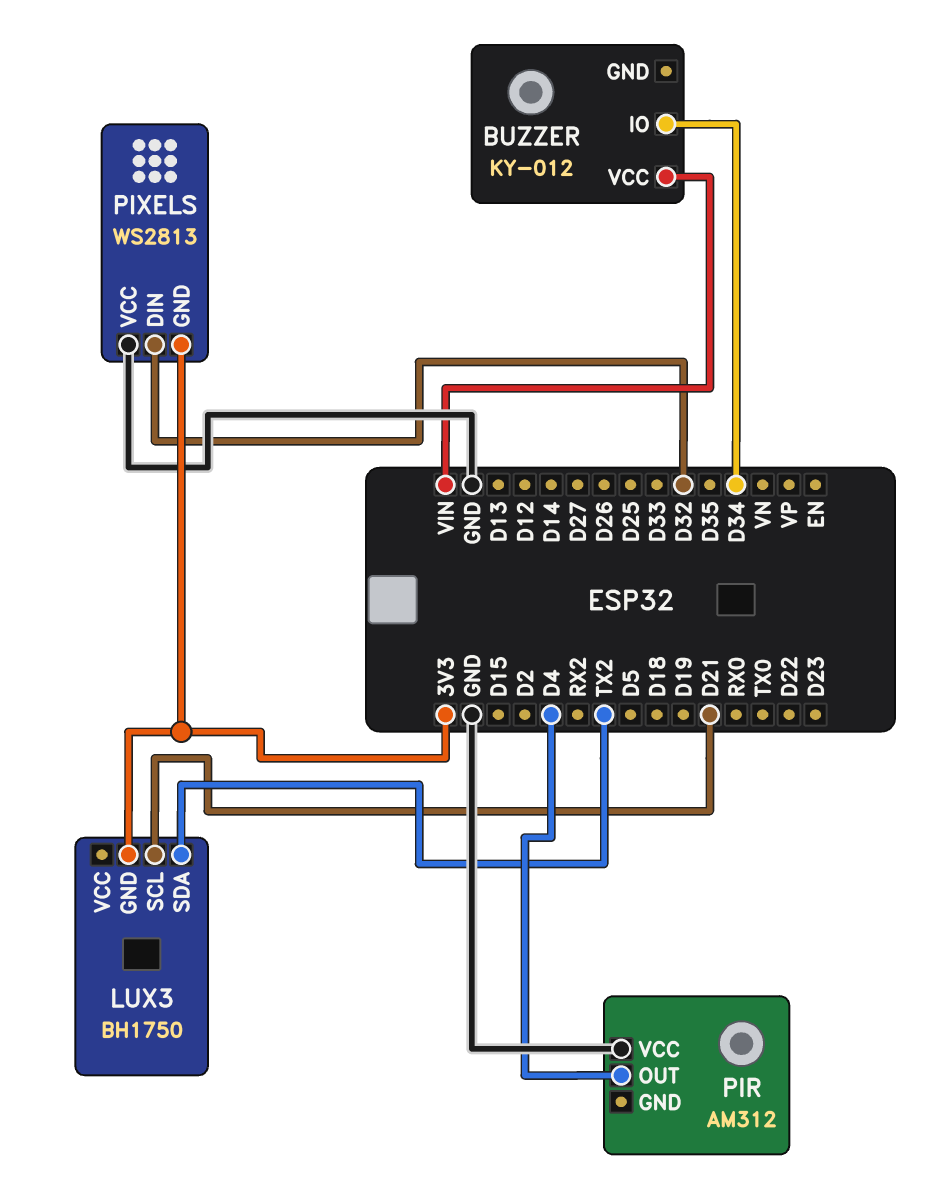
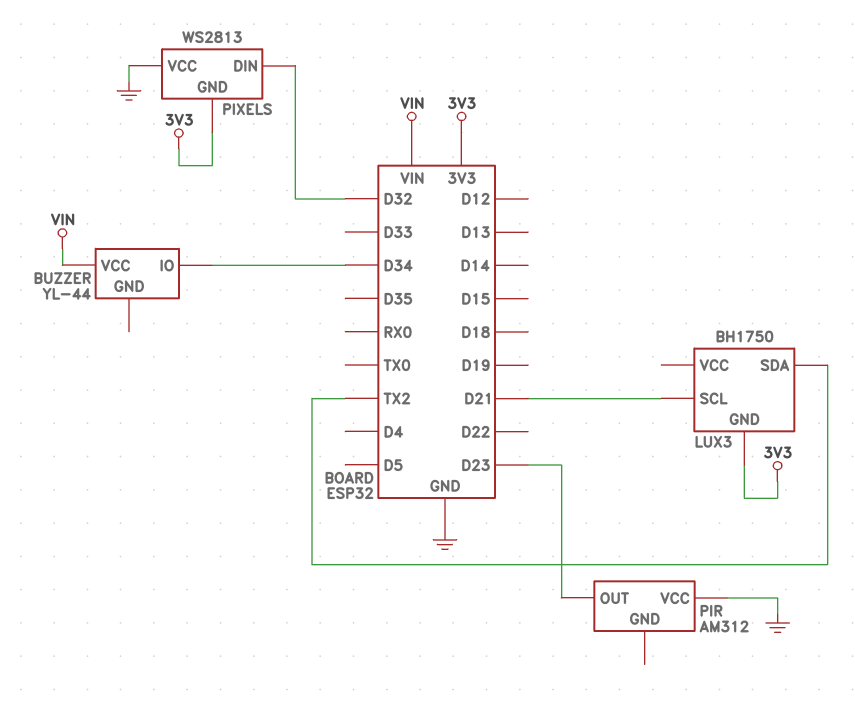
BUZZER: KY-012 -> YL-44
PIR pin OUT: D4 -> D23

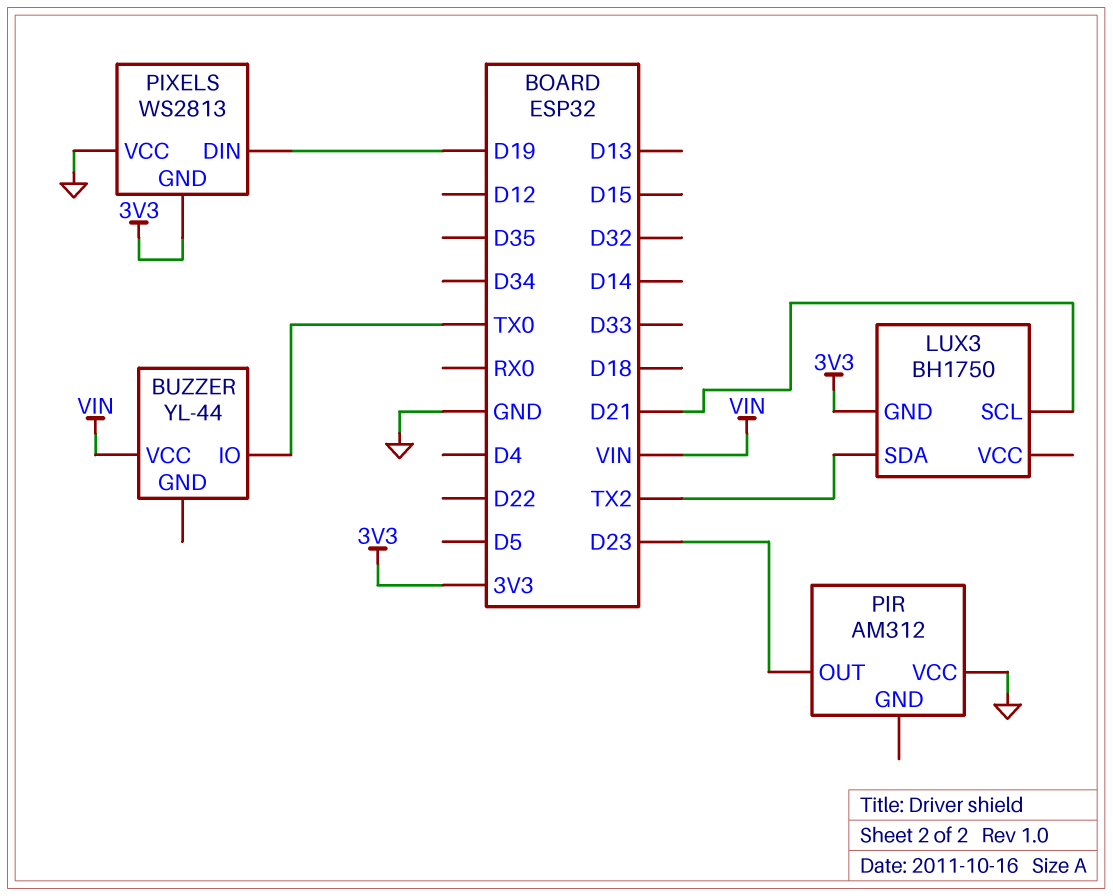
BUZZER pin IO: D34 -> TX0
PIXELS pin DIN: D32 -> D19

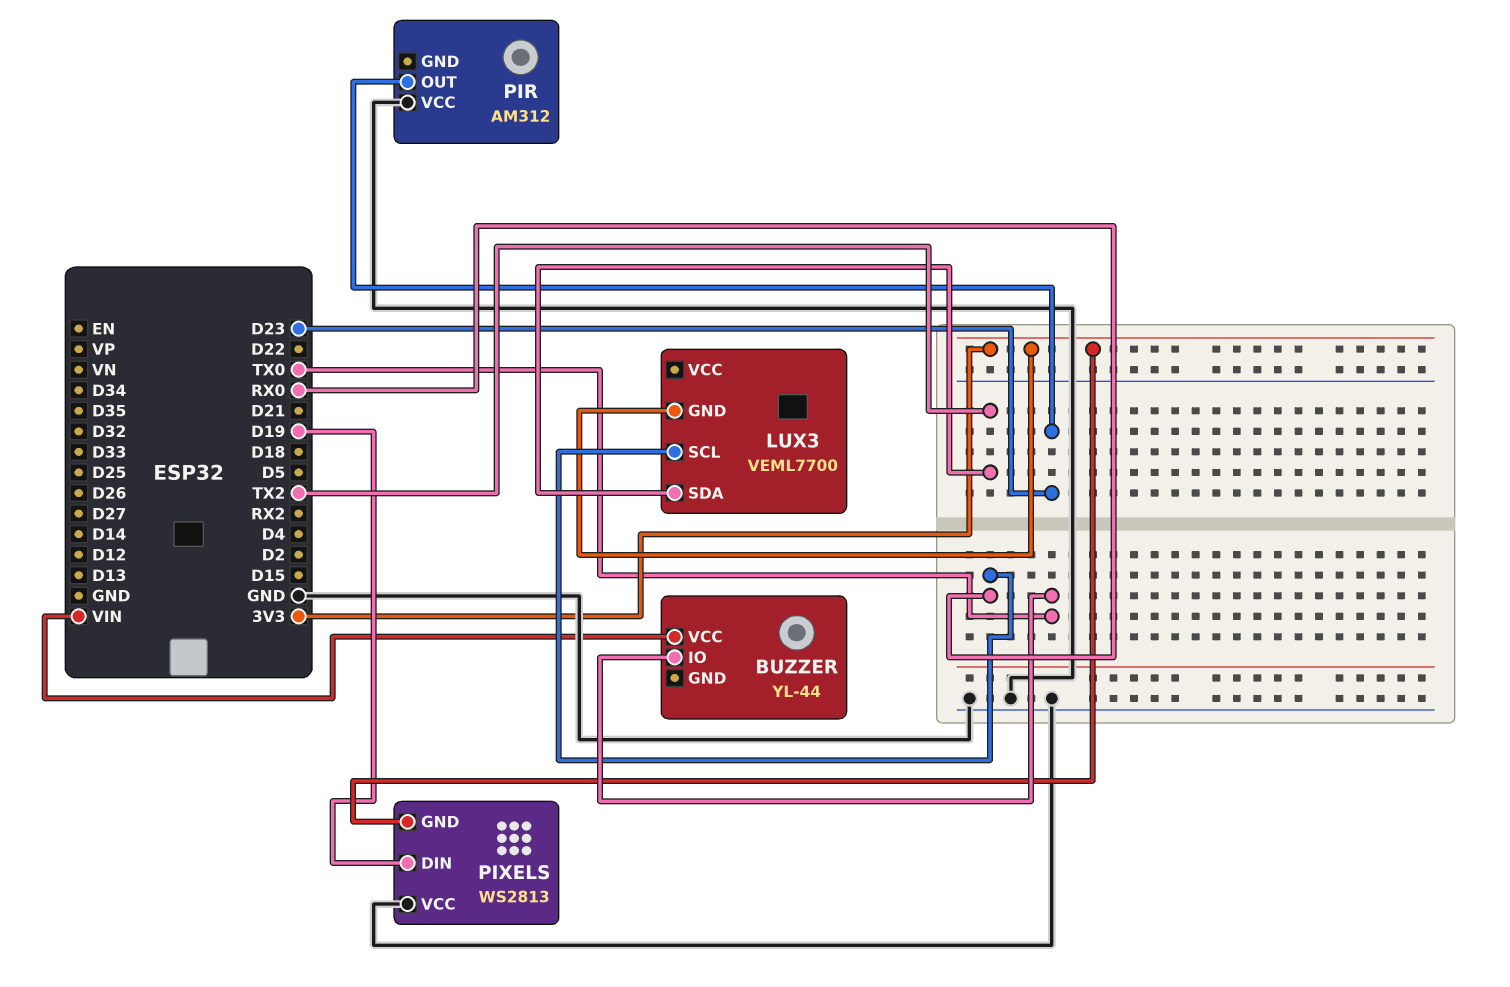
LUX3: BH1750 -> VEML7700
LUX3 pin SCL: D21 -> RX0

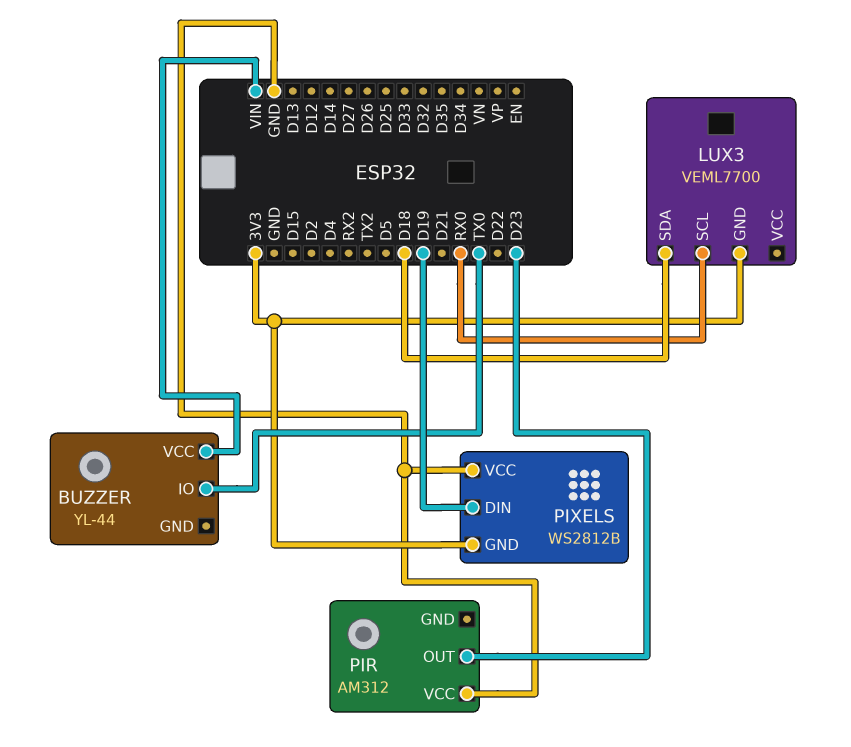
LUX3 pin SDA: TX2 -> D18
PIXELS: WS2813 -> WS2812B

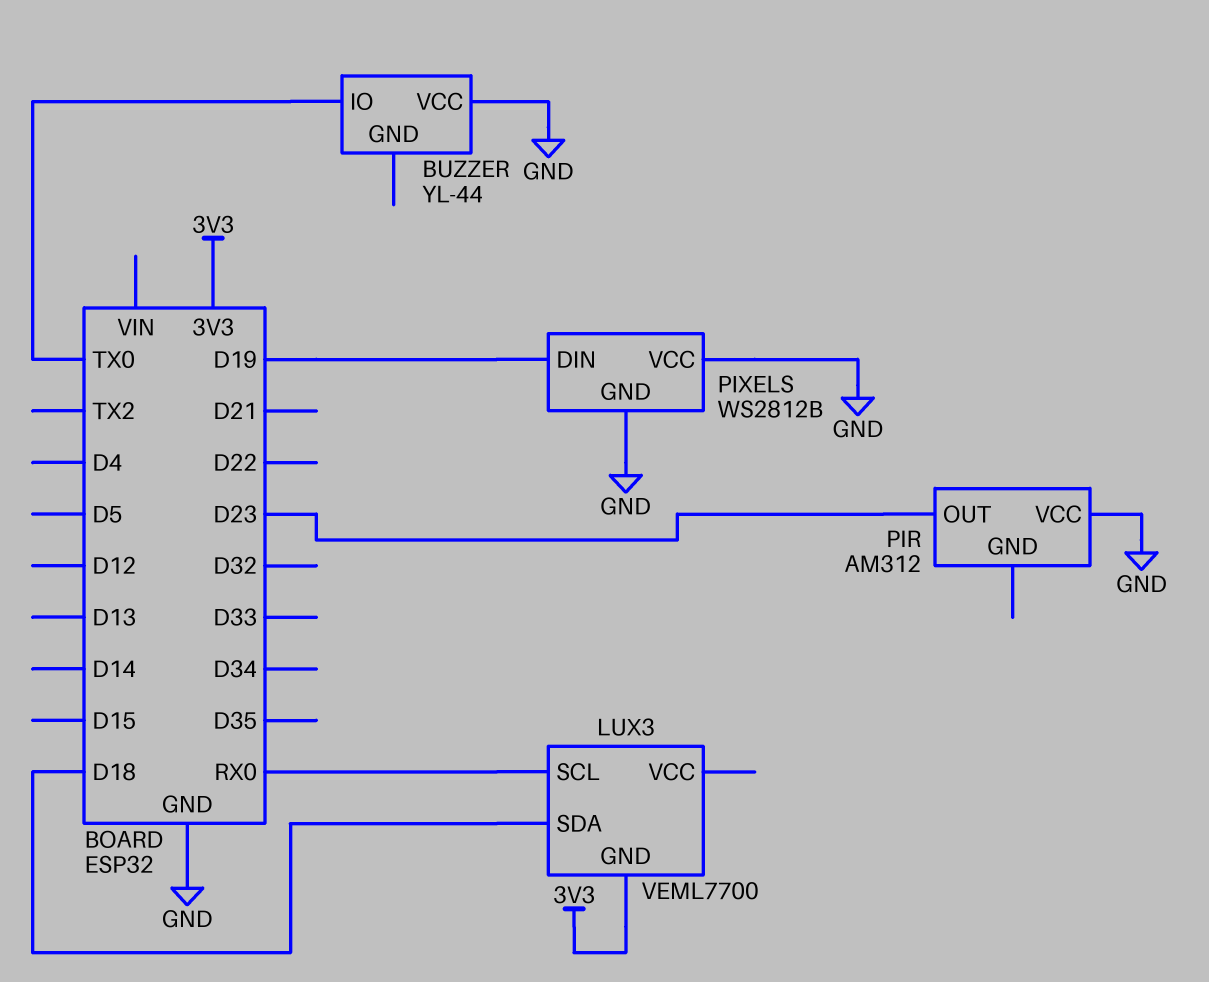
BUZZER pin VCC: VIN -> GND
PIXELS pin GND: 3V3 -> GND

